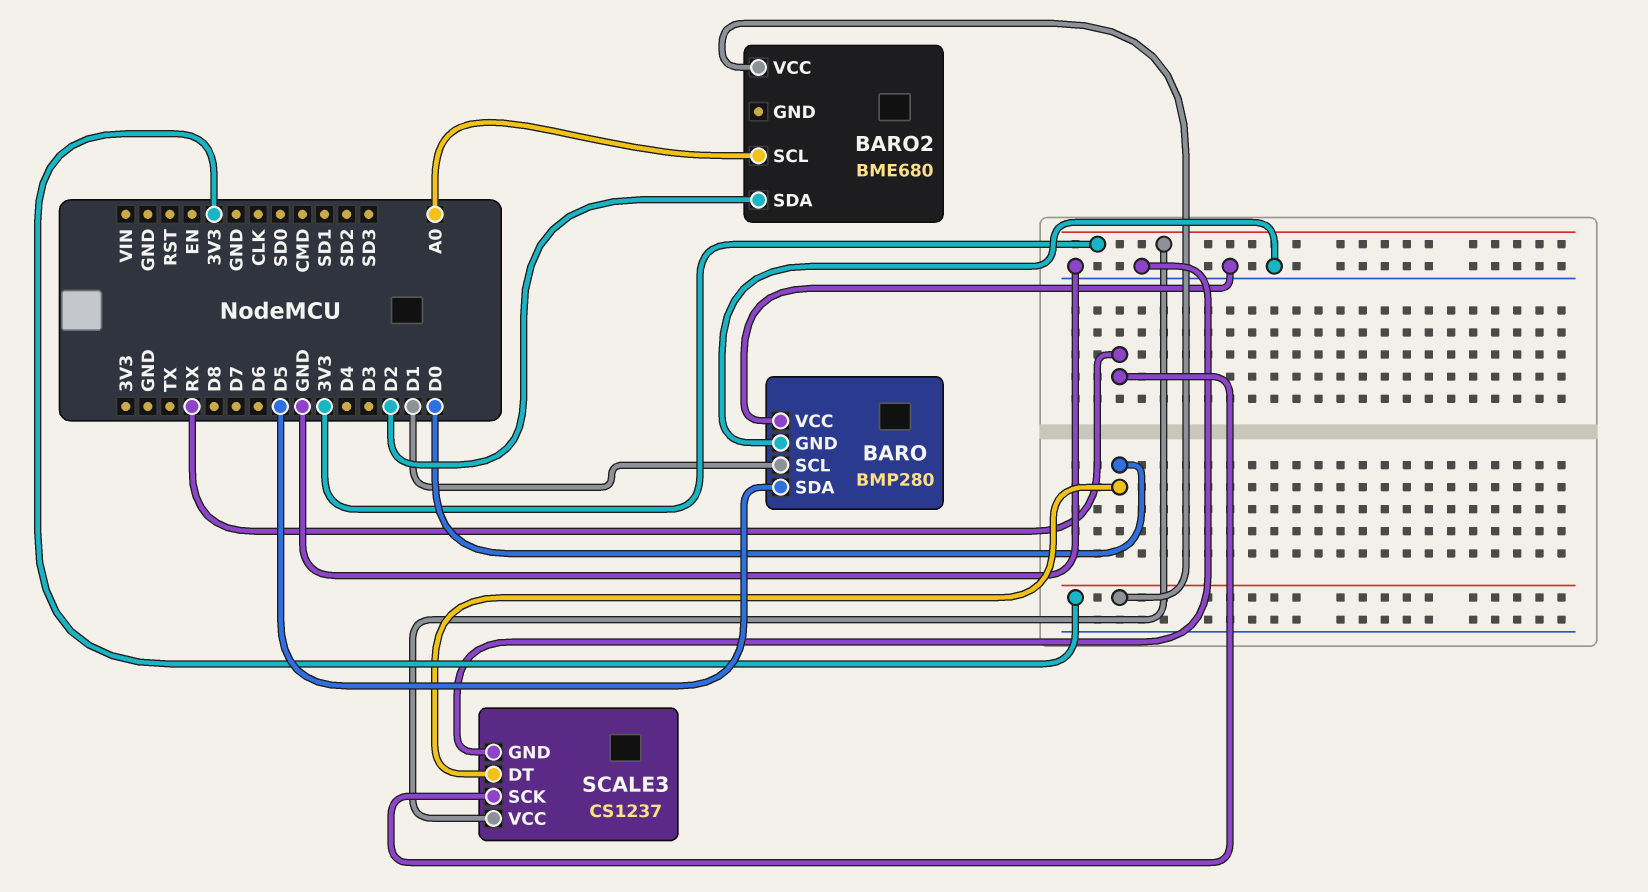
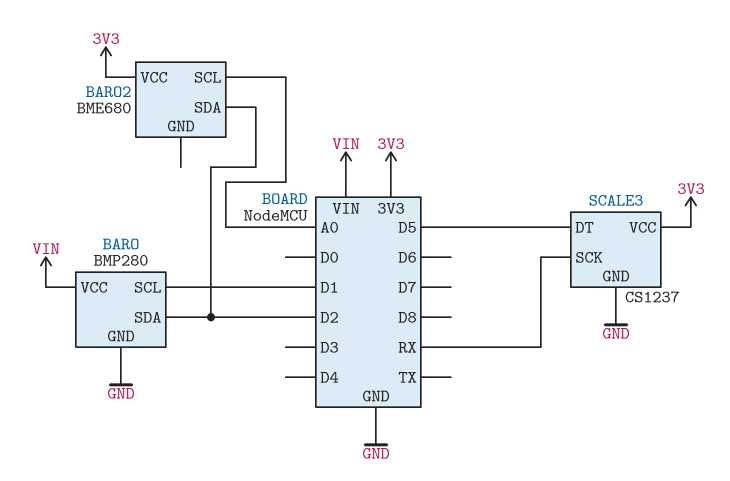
BARO pin SDA: D5 -> D2
BARO pin VCC: GND -> VIN
SCALE3 pin DT: D0 -> D5

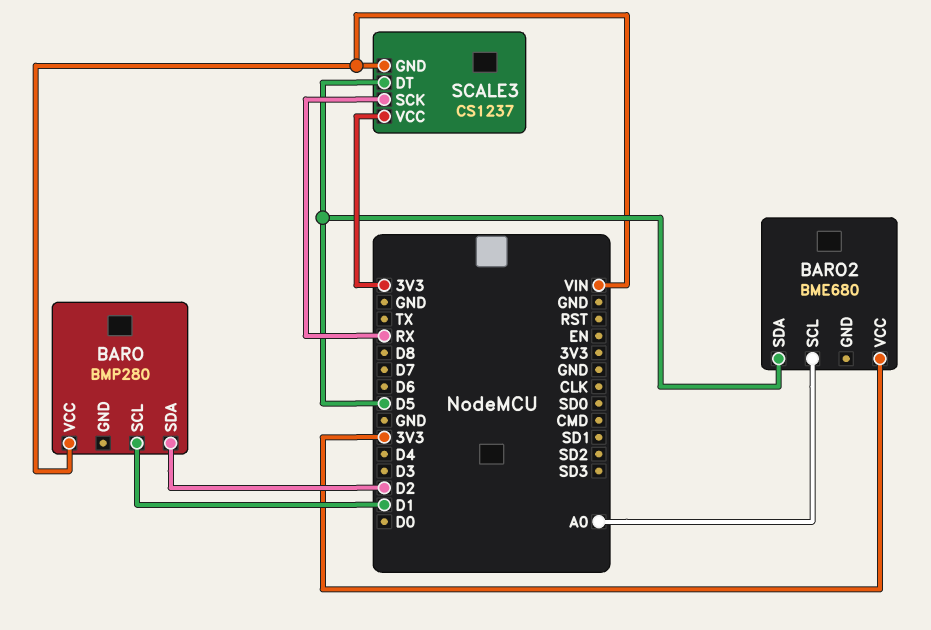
BARO pin GND: GND -> none
BARO2 pin SDA: D2 -> D5
SCALE3 pin GND: GND -> VIN

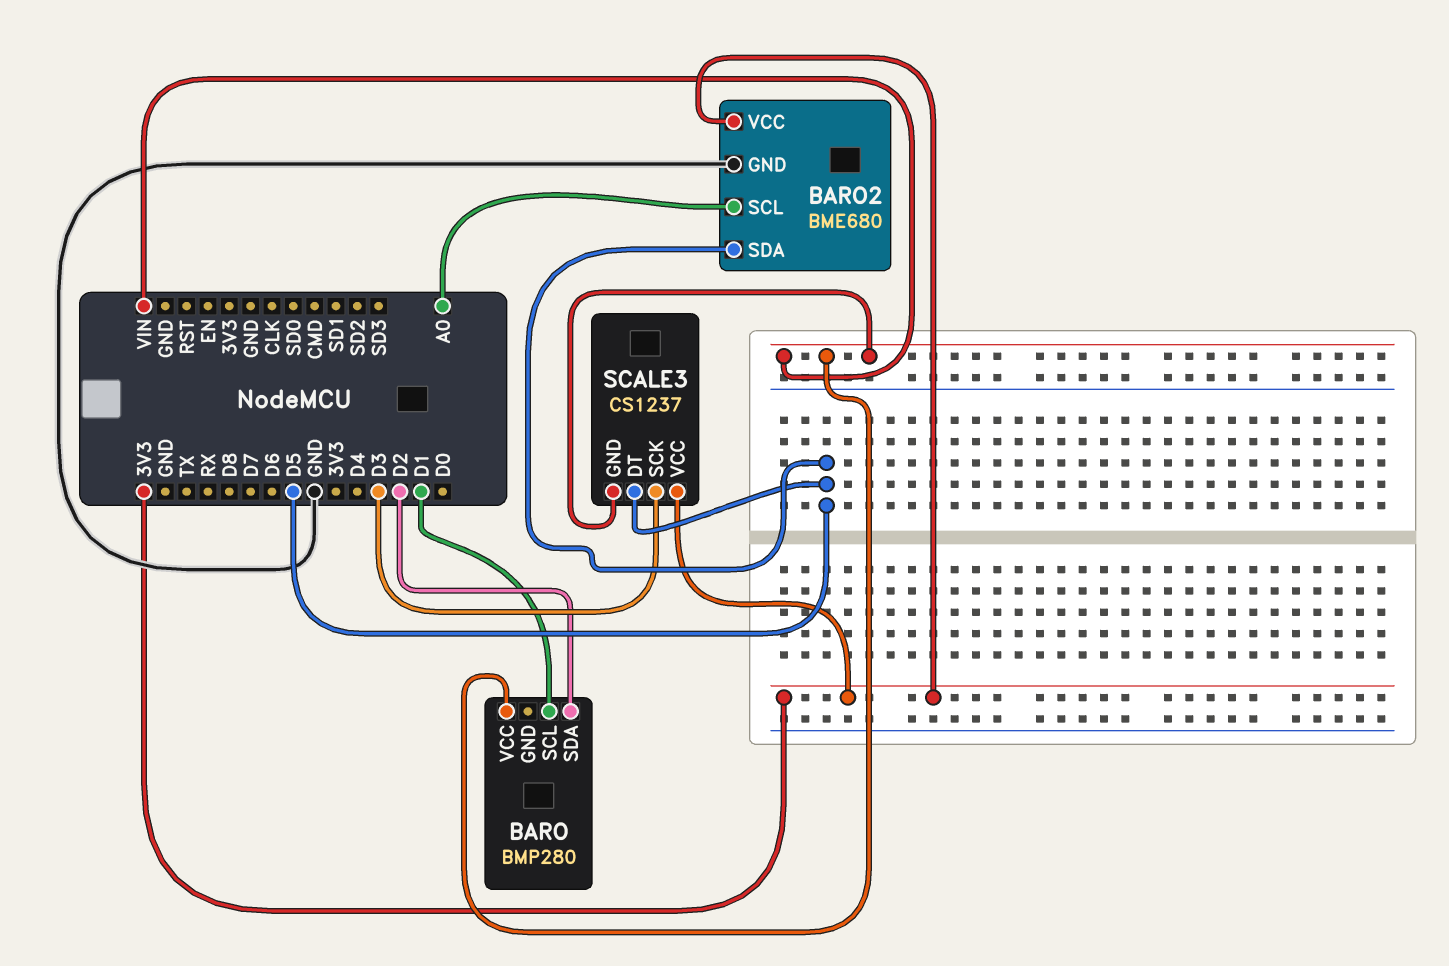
BARO2 pin GND: none -> GND
SCALE3 pin SCK: RX -> D3

